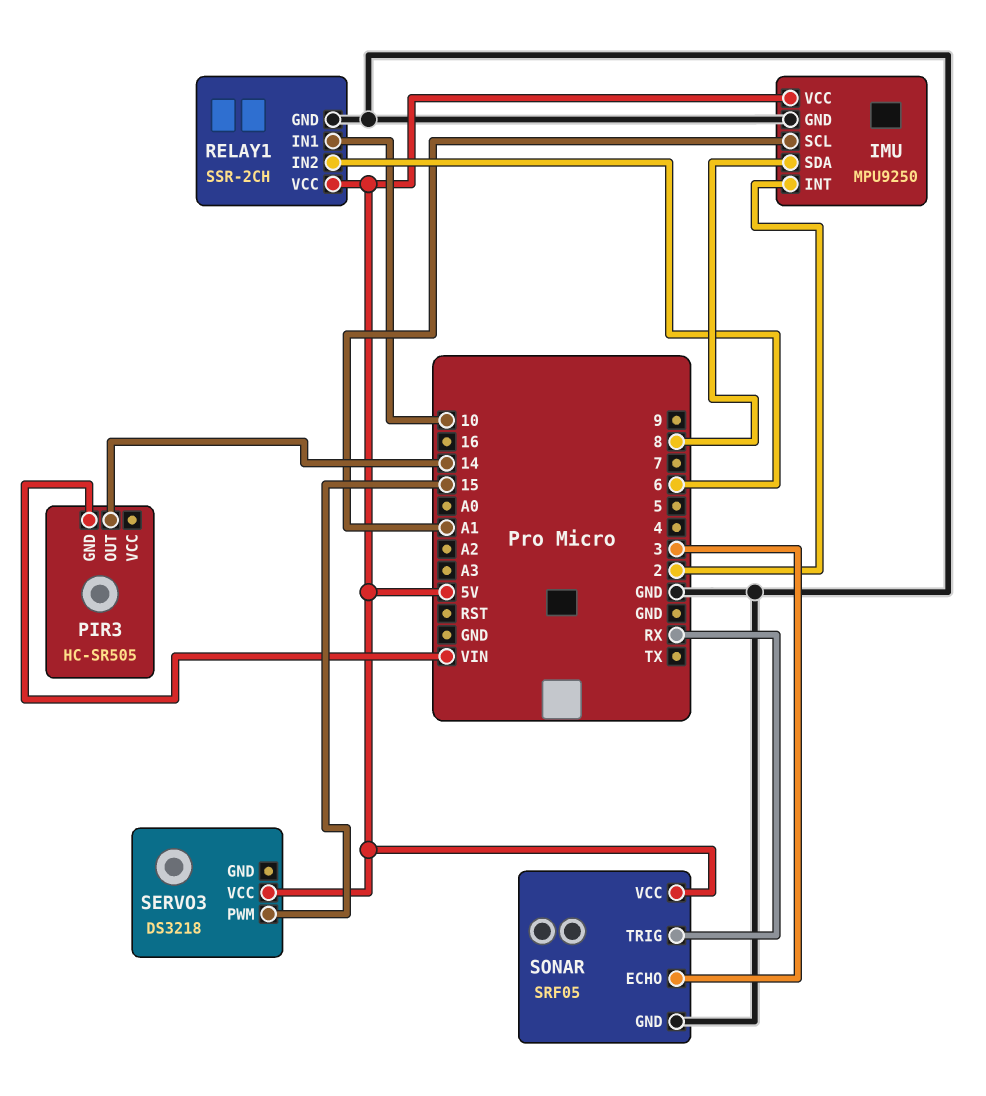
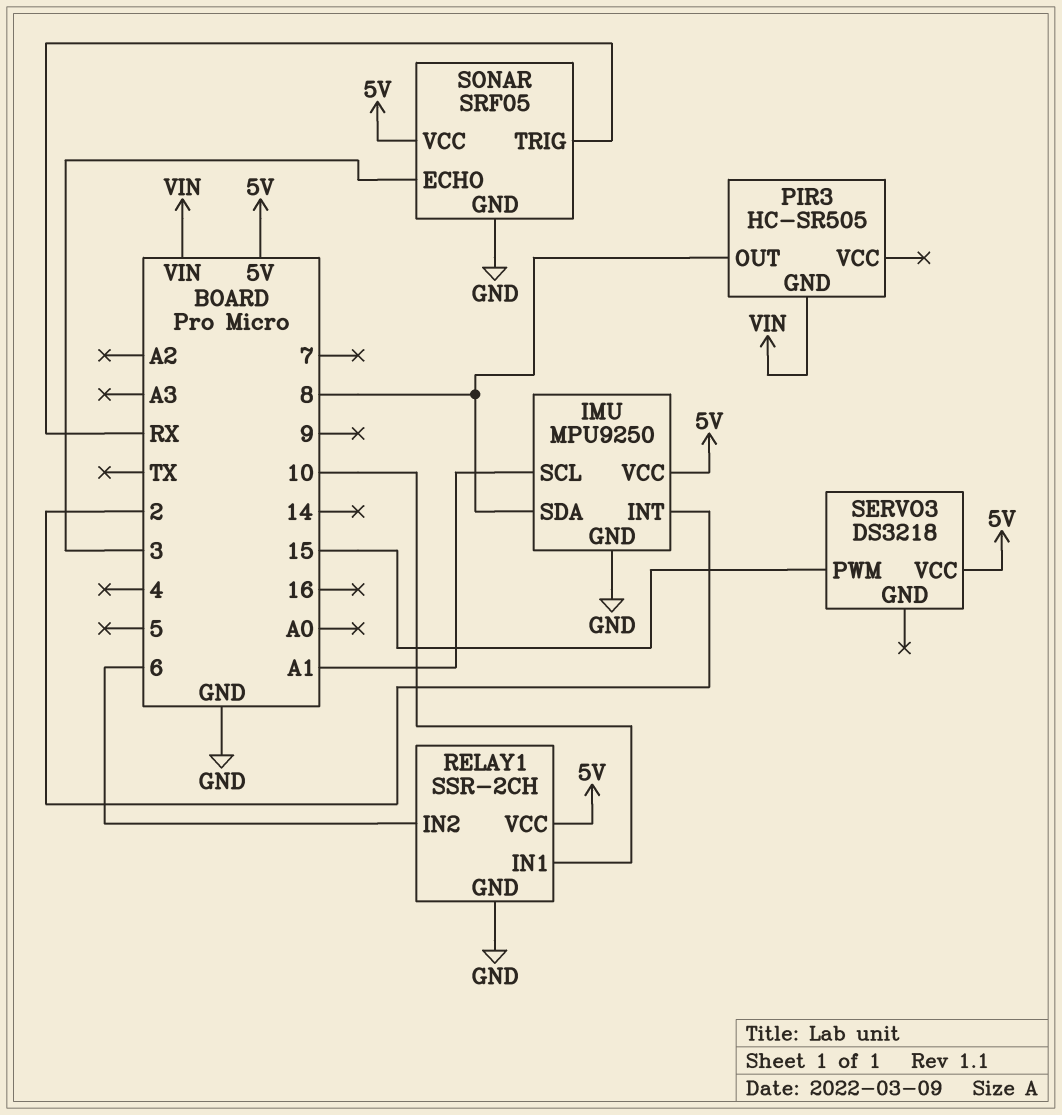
PIR3 pin OUT: 14 -> 8

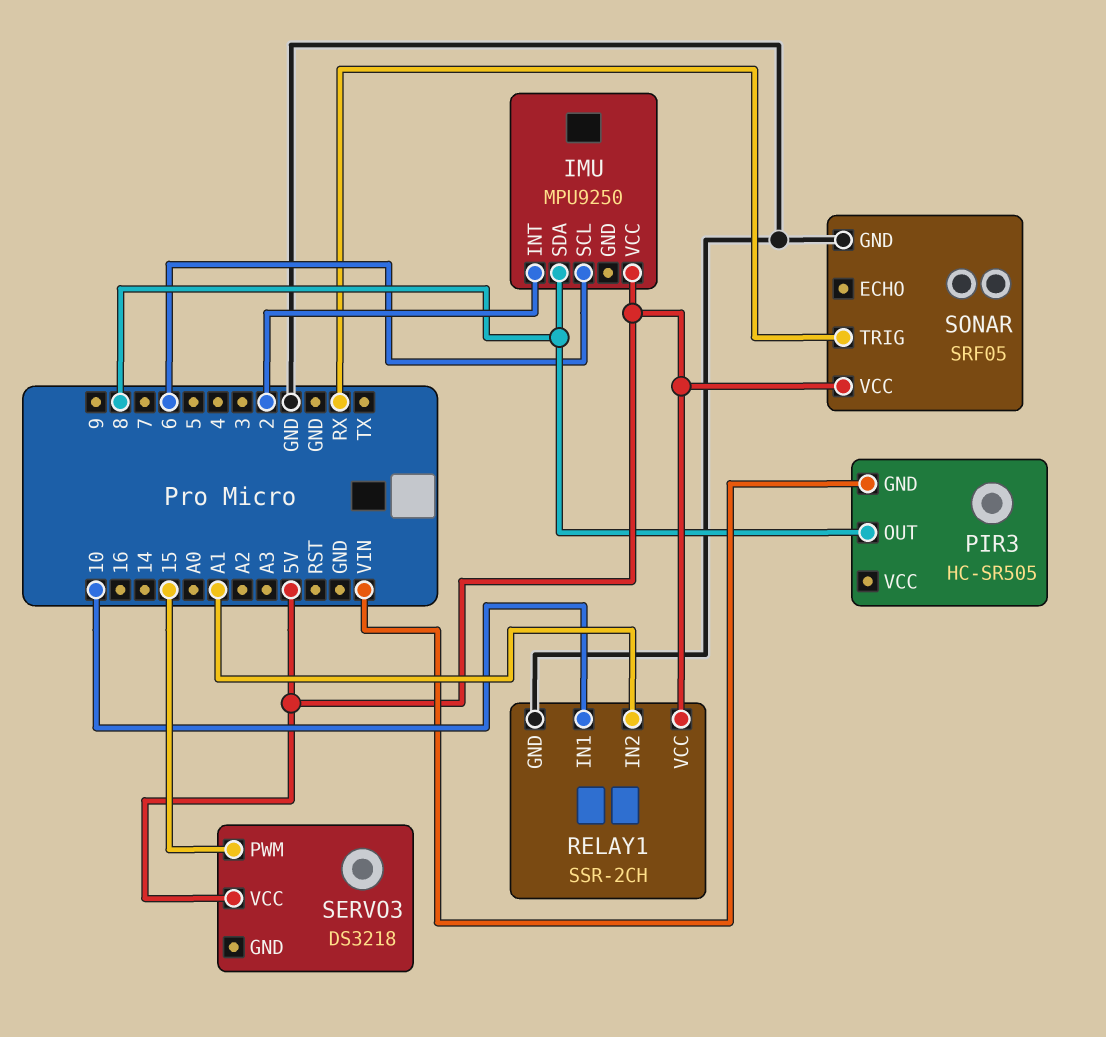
IMU pin GND: GND -> none
IMU pin SCL: A1 -> 6
RELAY1 pin IN2: 6 -> A1
SONAR pin ECHO: 3 -> none

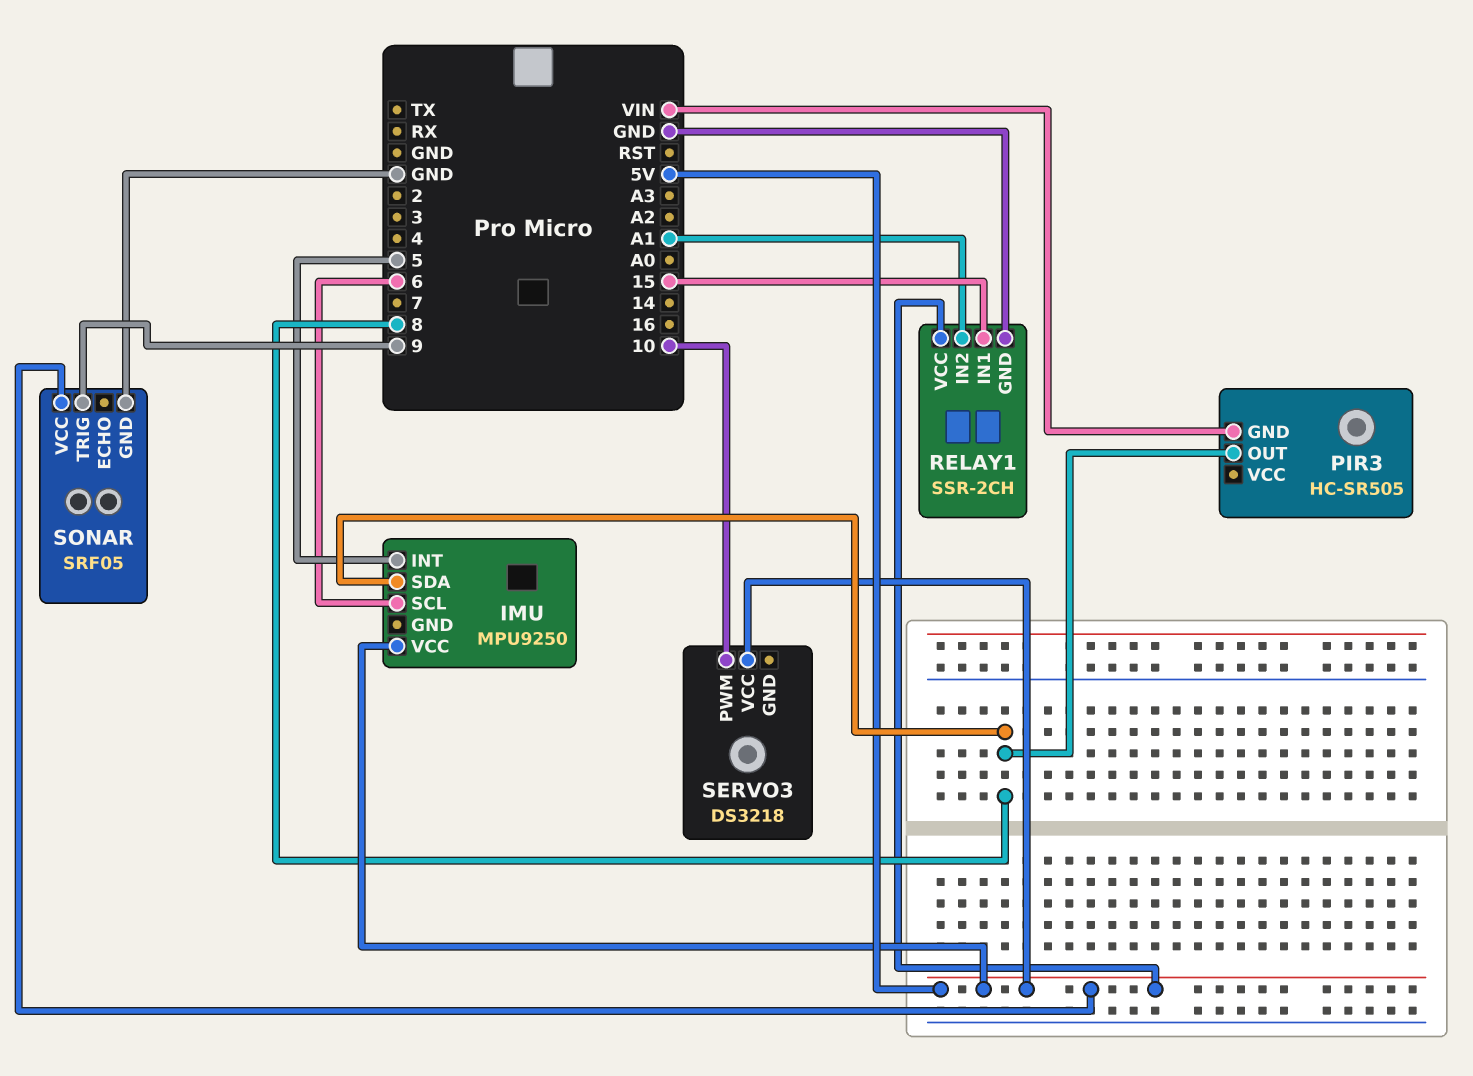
IMU pin INT: 2 -> 5
RELAY1 pin IN1: 10 -> 15
SERVO3 pin PWM: 15 -> 10
SONAR pin TRIG: RX -> 9

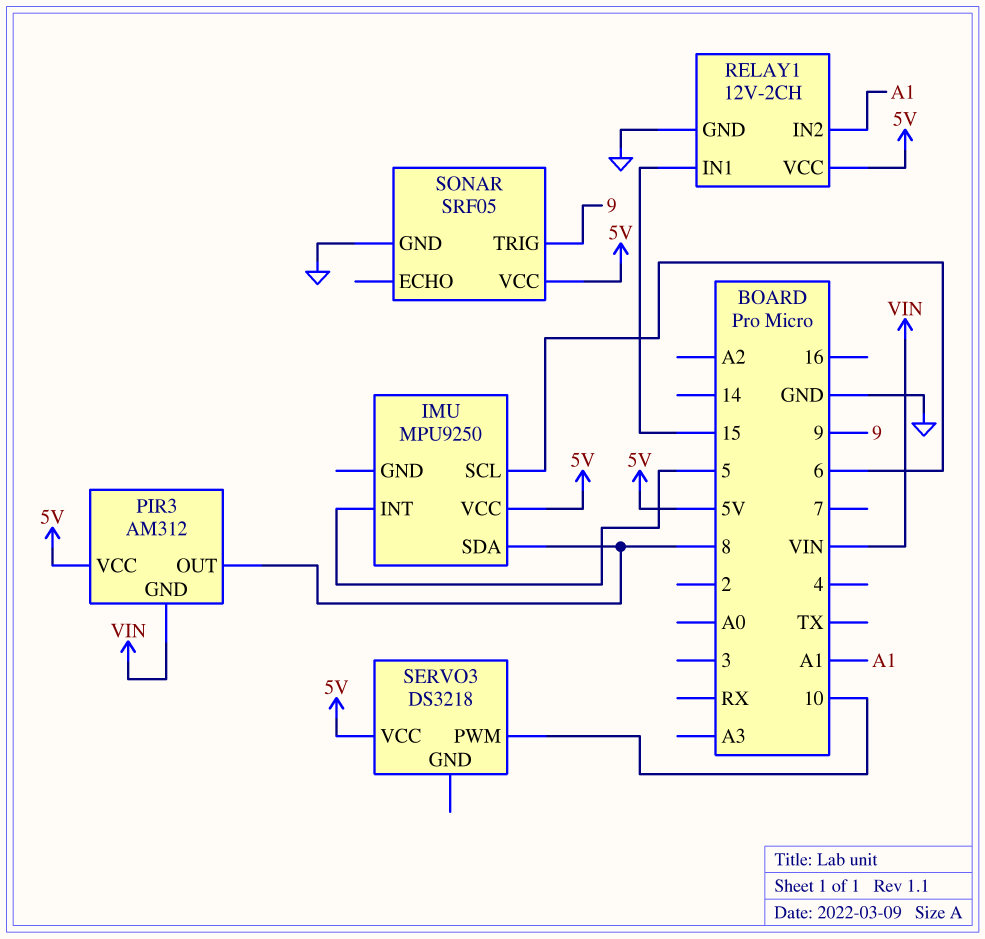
PIR3: HC-SR505 -> AM312
PIR3 pin VCC: none -> 5V
RELAY1: SSR-2CH -> 12V-2CH

